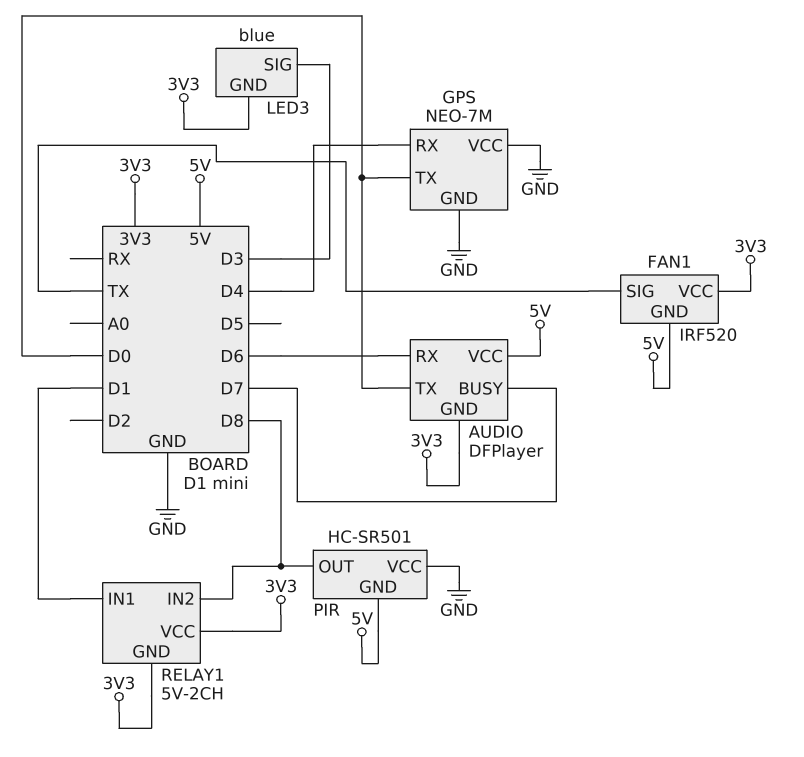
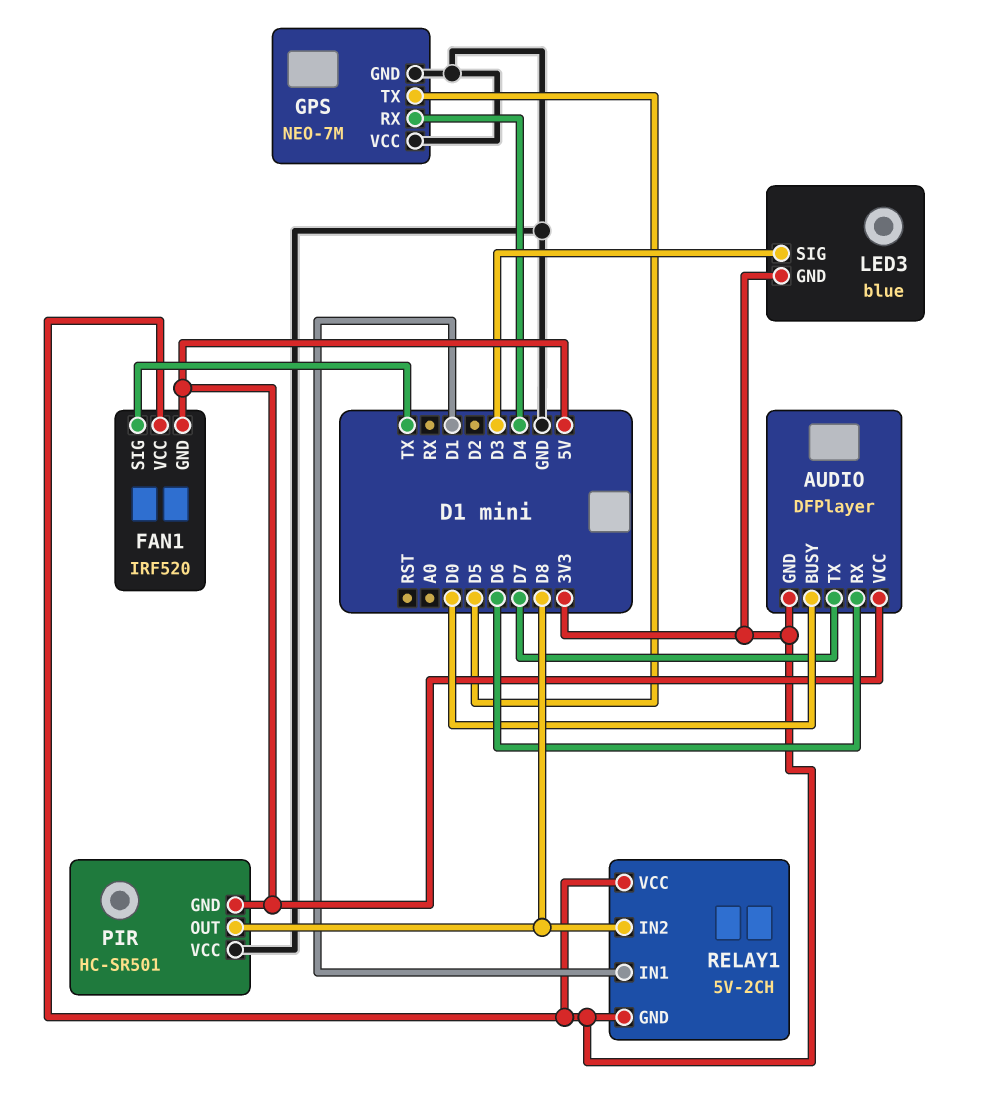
AUDIO pin BUSY: D7 -> D0
AUDIO pin TX: D0 -> D7
GPS pin TX: D0 -> D5

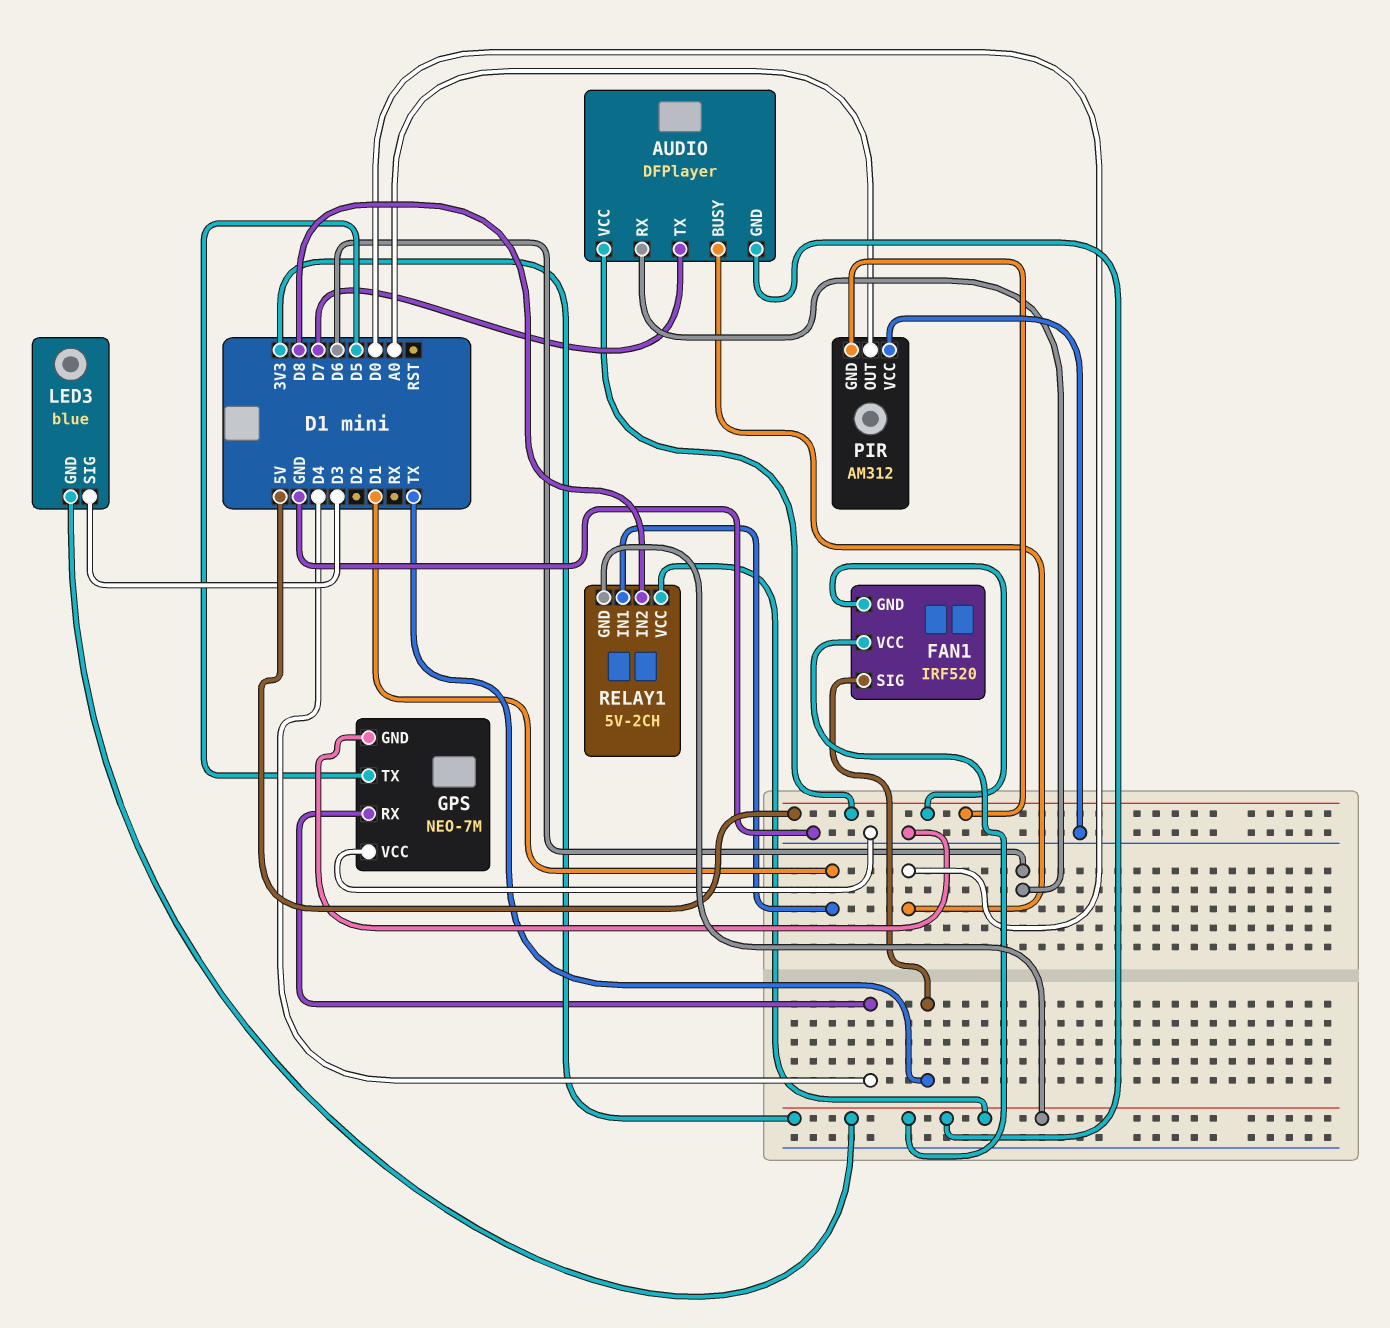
PIR: HC-SR501 -> AM312
PIR pin OUT: D8 -> A0

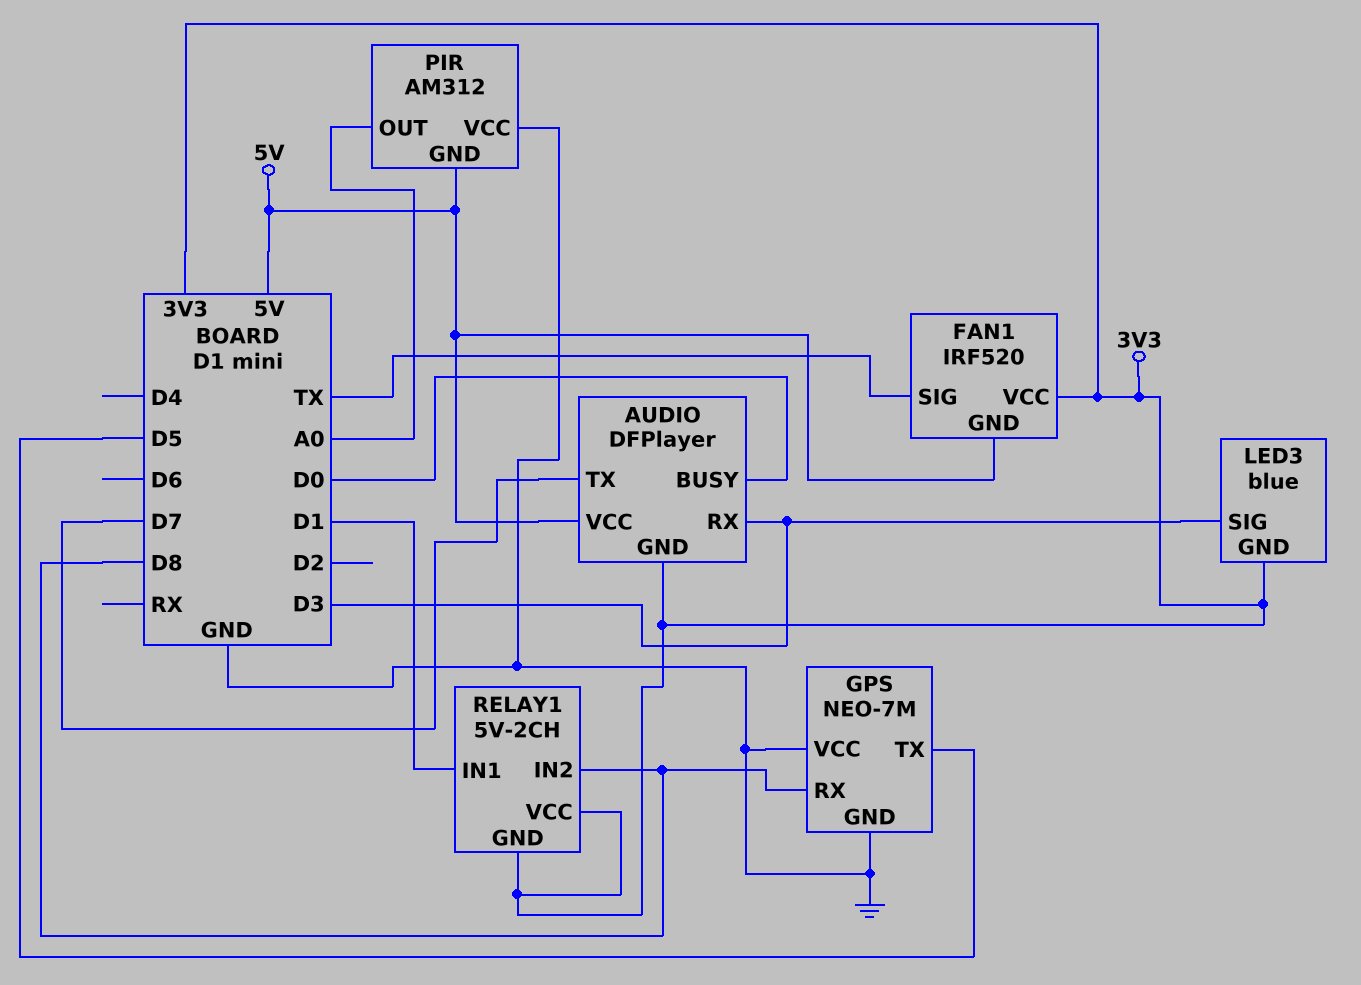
AUDIO pin RX: D6 -> D3
GPS pin RX: D4 -> D8

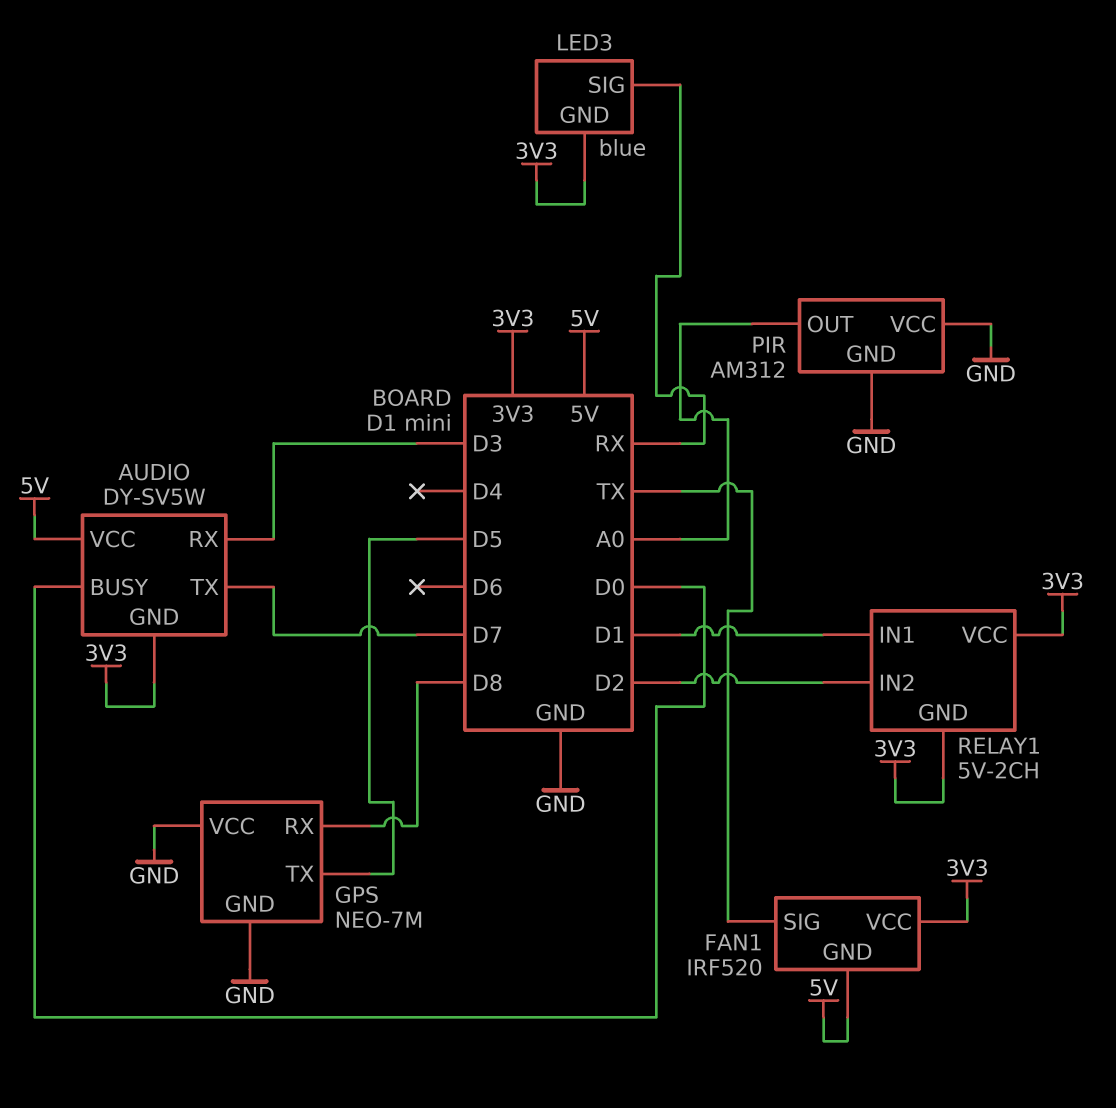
AUDIO: DFPlayer -> DY-SV5W
LED3 pin SIG: D3 -> RX
PIR pin GND: 5V -> GND
RELAY1 pin IN2: D8 -> D2

